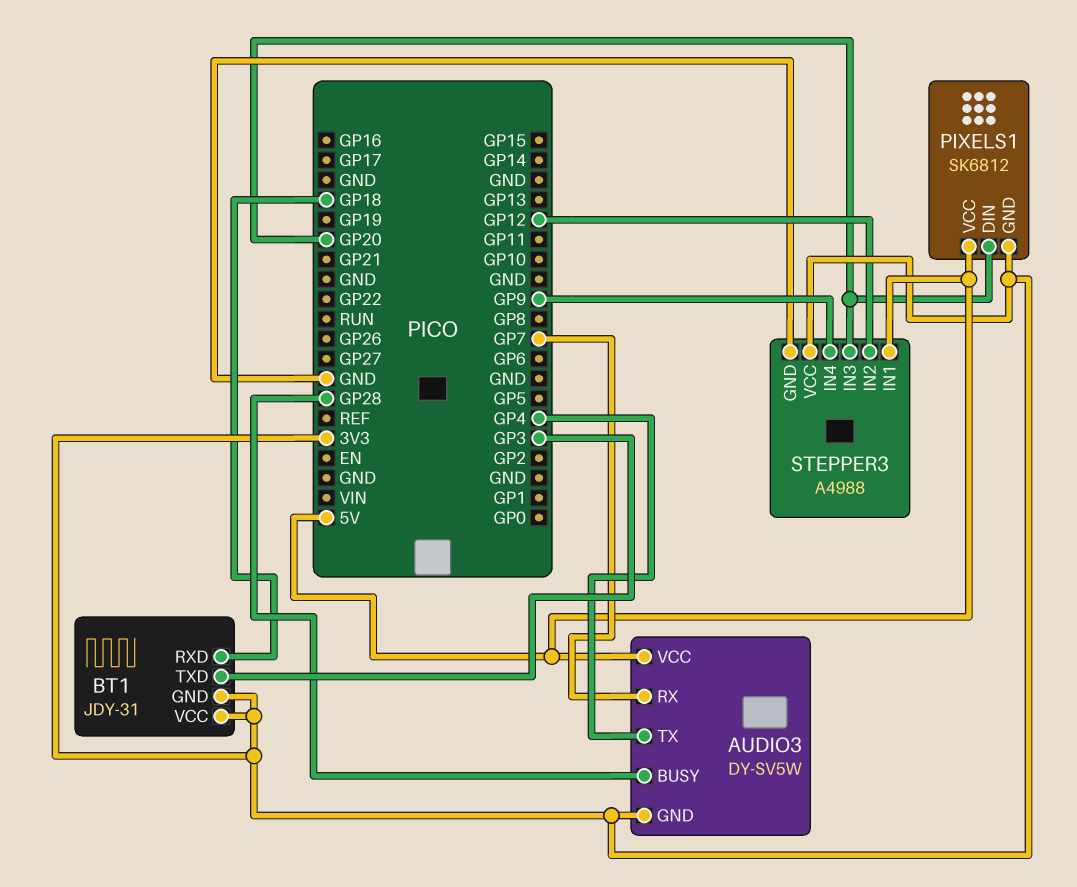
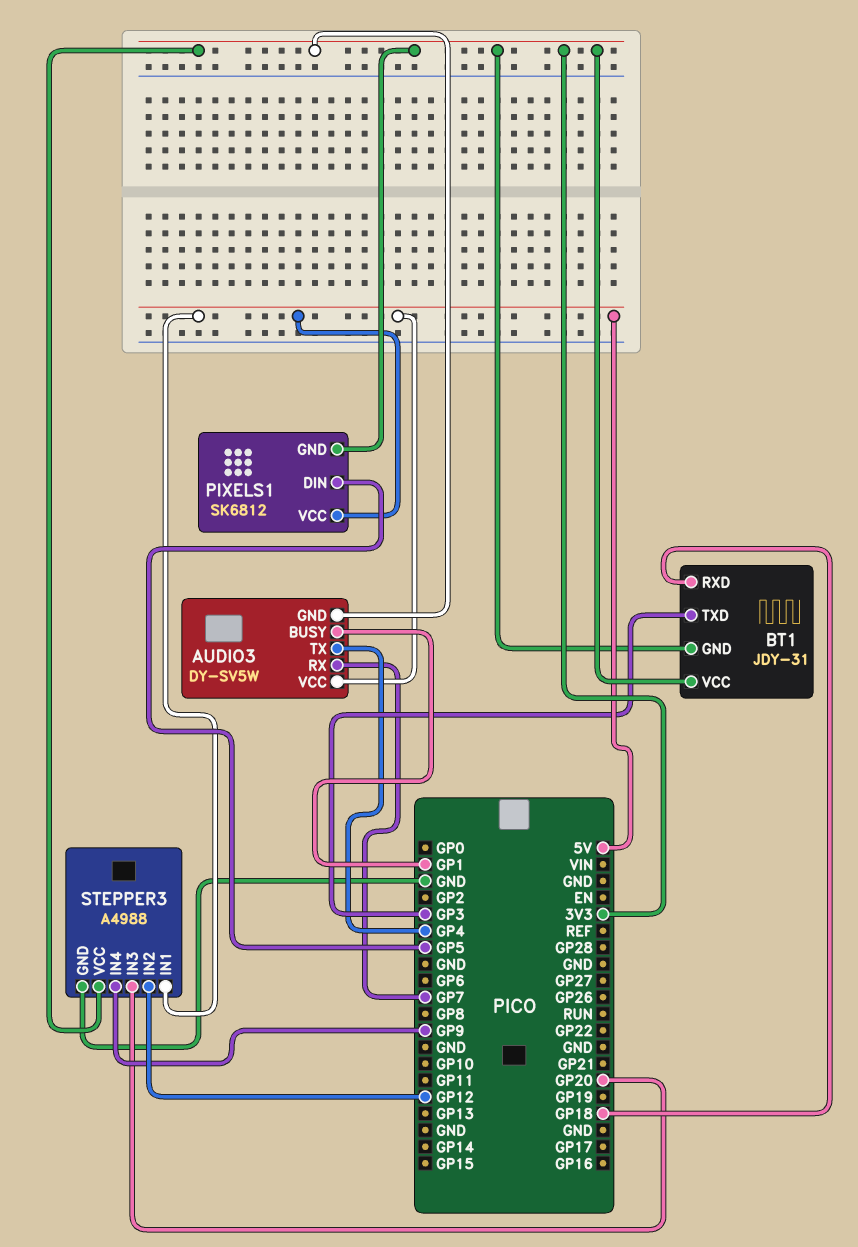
AUDIO3 pin BUSY: GP28 -> GP1
PIXELS1 pin DIN: GP20 -> GP5

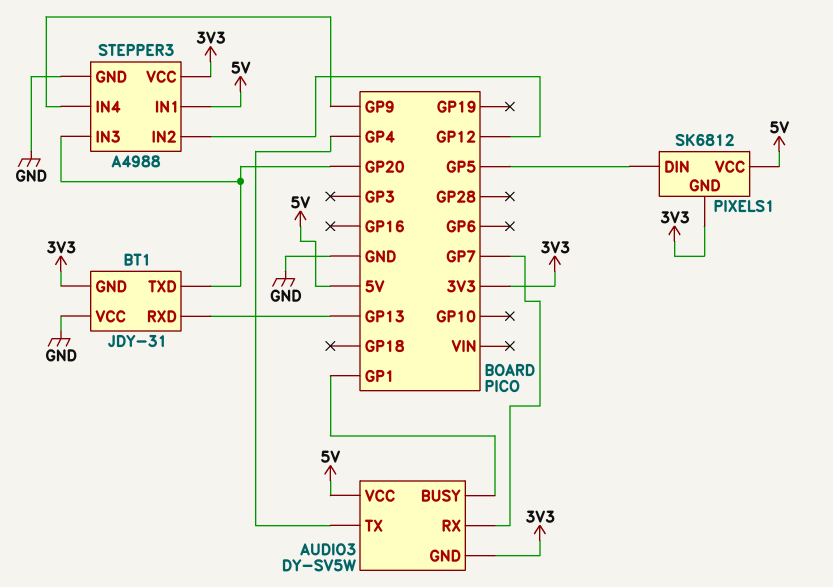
BT1 pin RXD: GP18 -> GP13
BT1 pin TXD: GP3 -> GP20
BT1 pin VCC: 3V3 -> GND

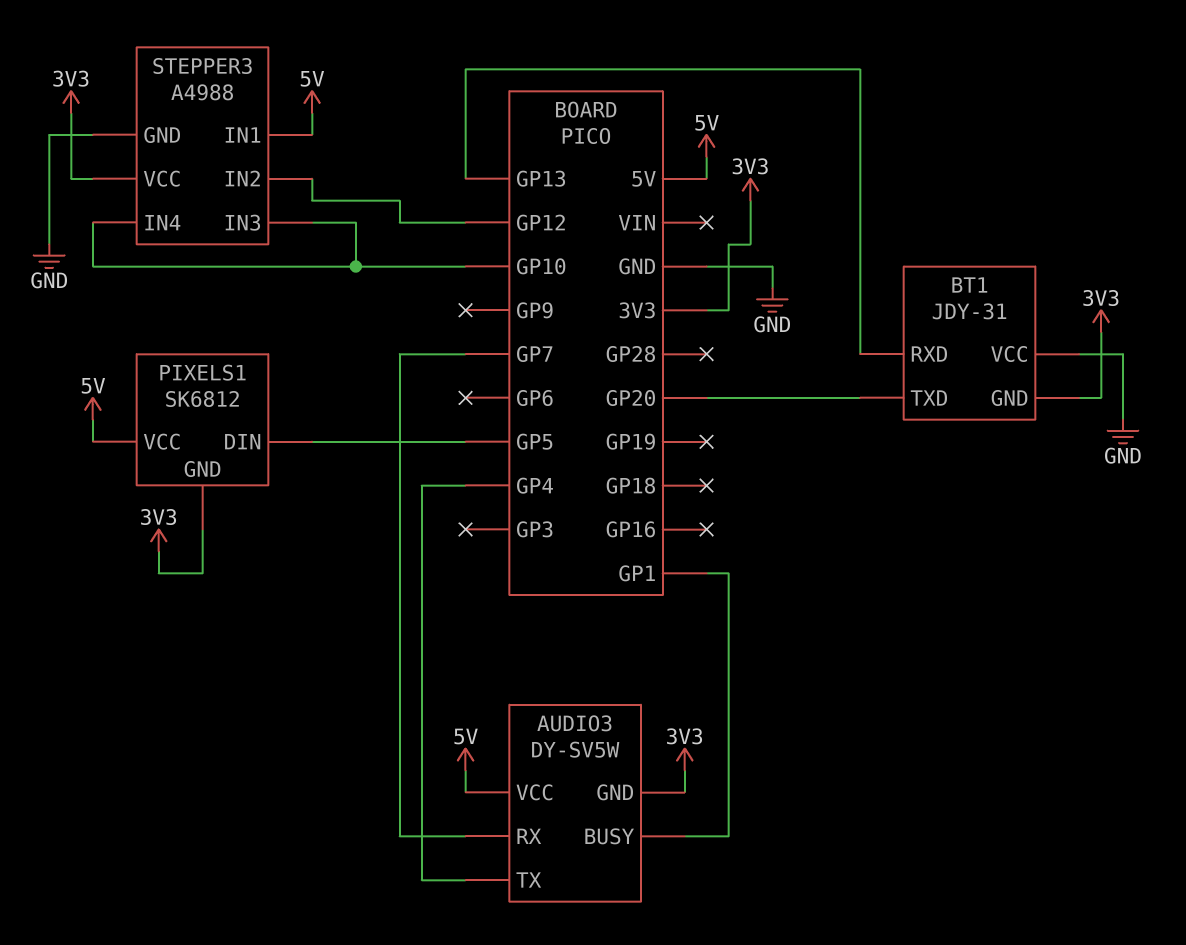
STEPPER3 pin IN3: GP20 -> GP10
STEPPER3 pin IN4: GP9 -> GP10

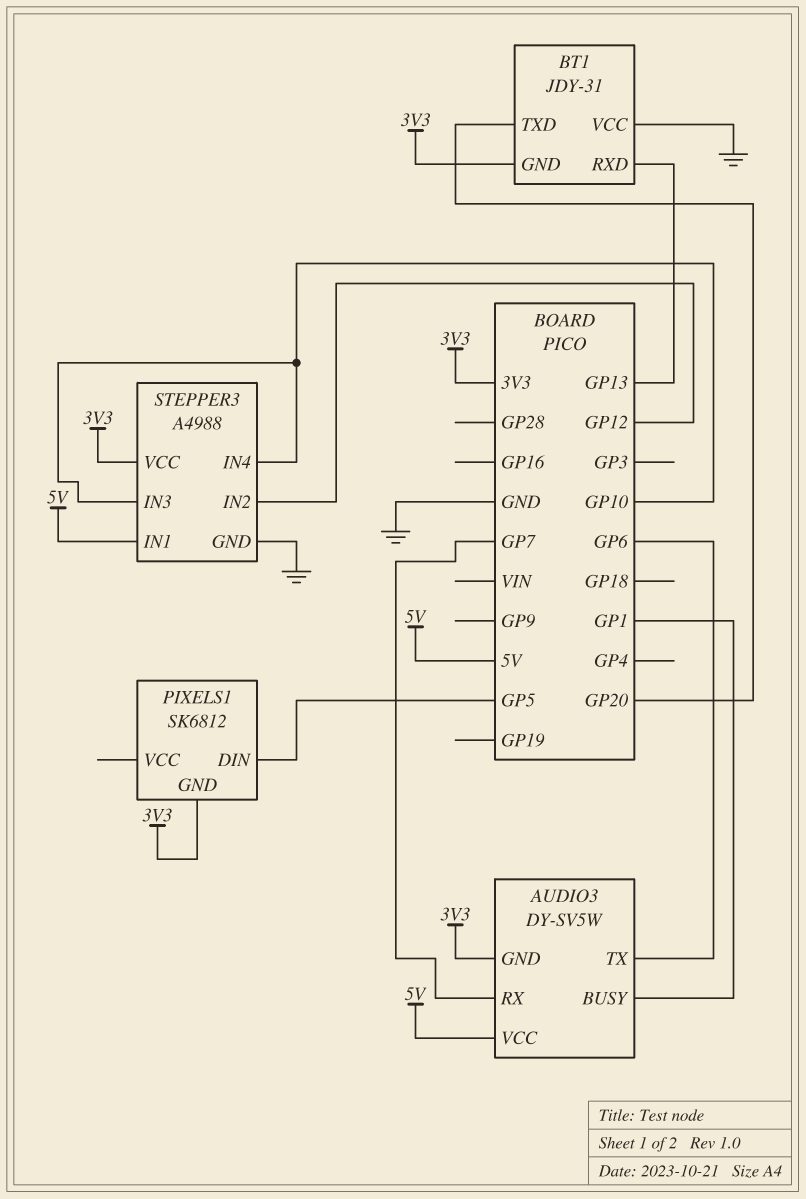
AUDIO3 pin TX: GP4 -> GP6
PIXELS1 pin VCC: 5V -> none

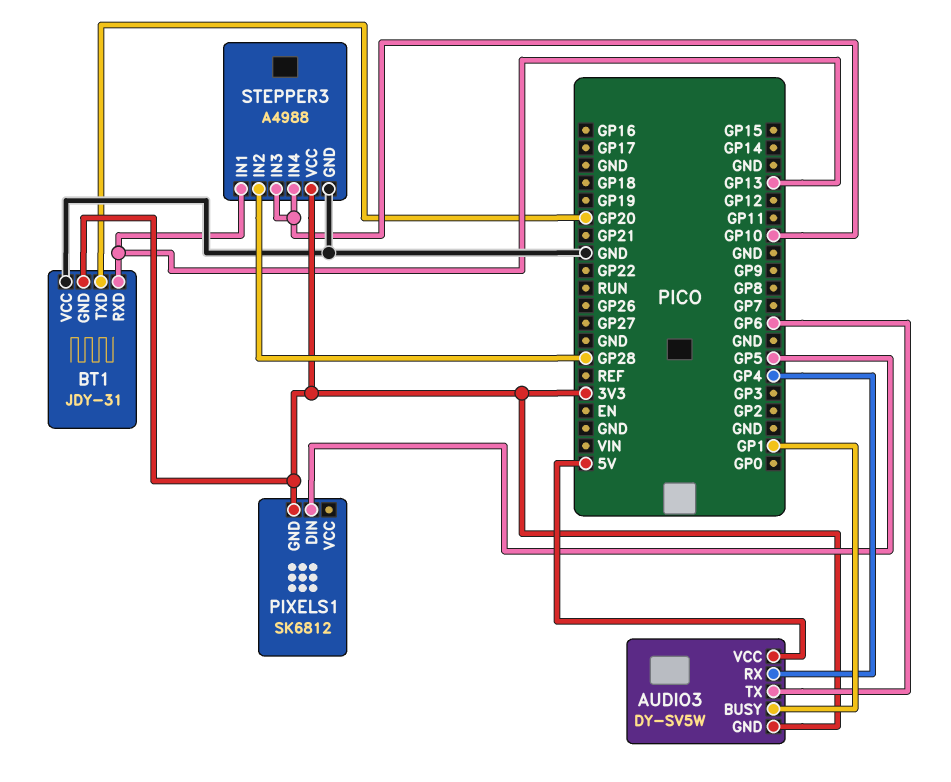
AUDIO3 pin RX: GP7 -> GP4
STEPPER3 pin IN1: 5V -> GP13
STEPPER3 pin IN2: GP12 -> GP28

